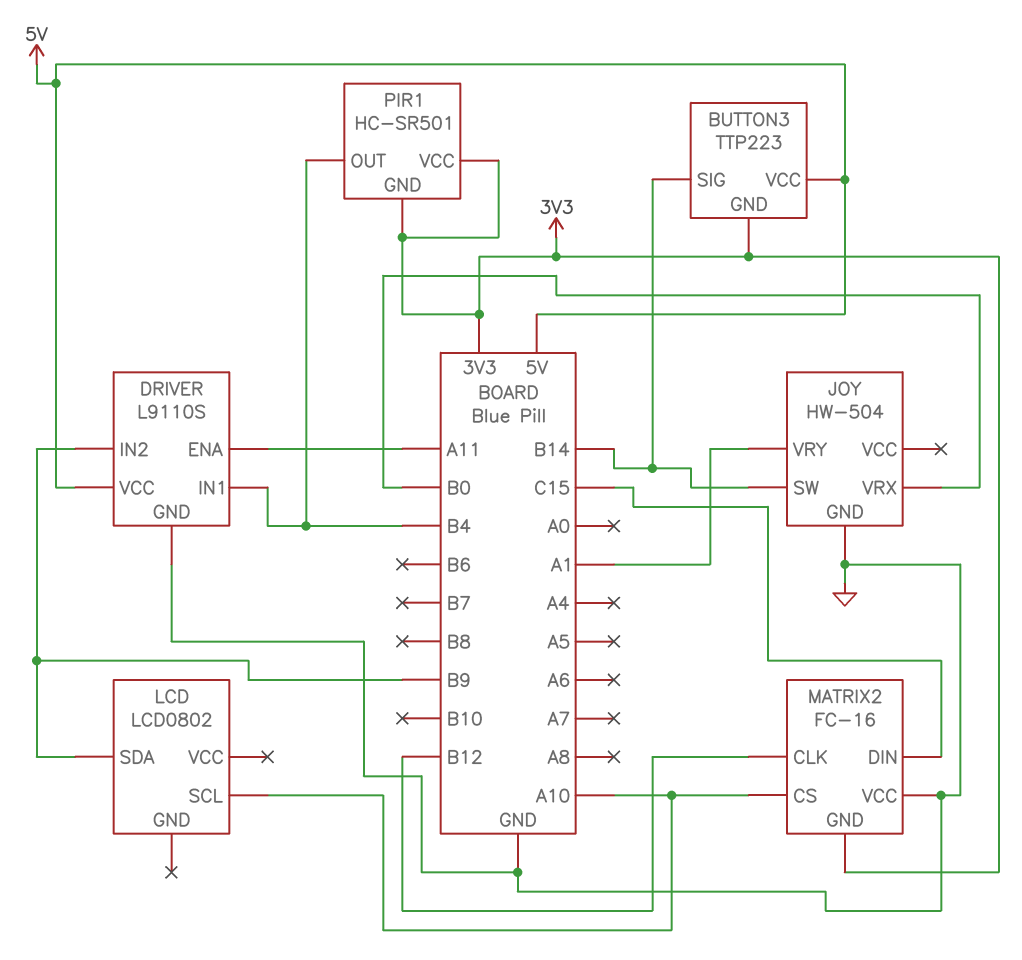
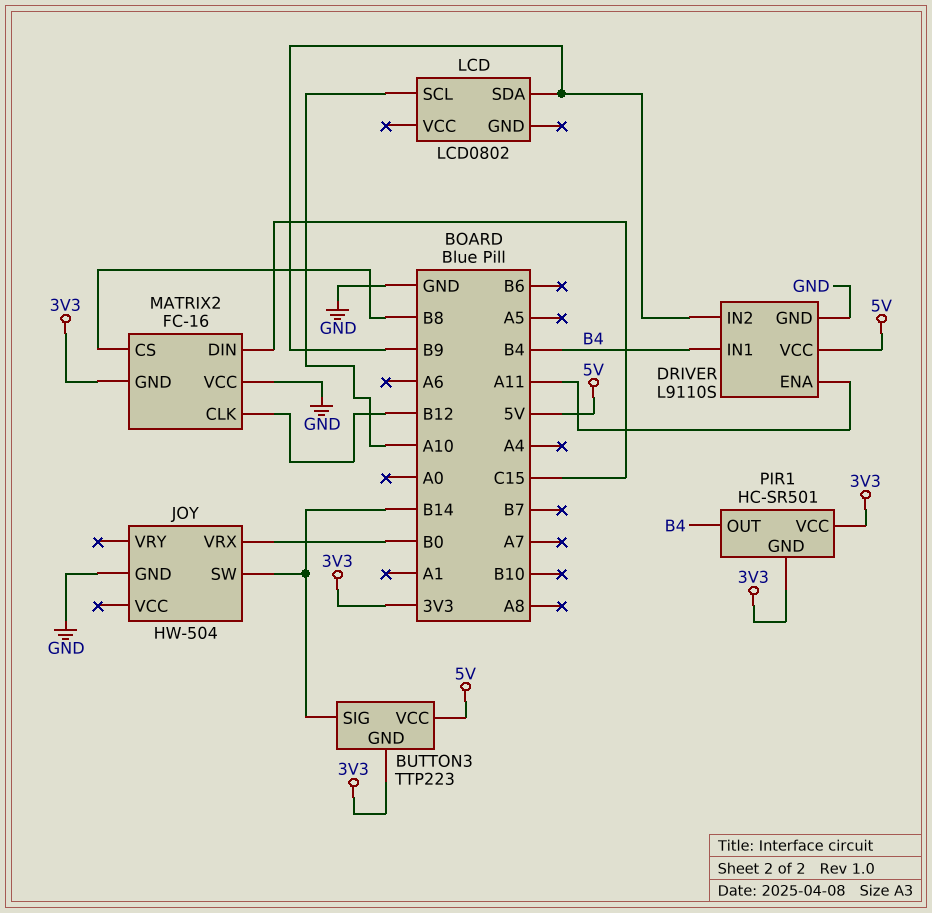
JOY pin VRY: A1 -> none
MATRIX2 pin CS: A10 -> B8

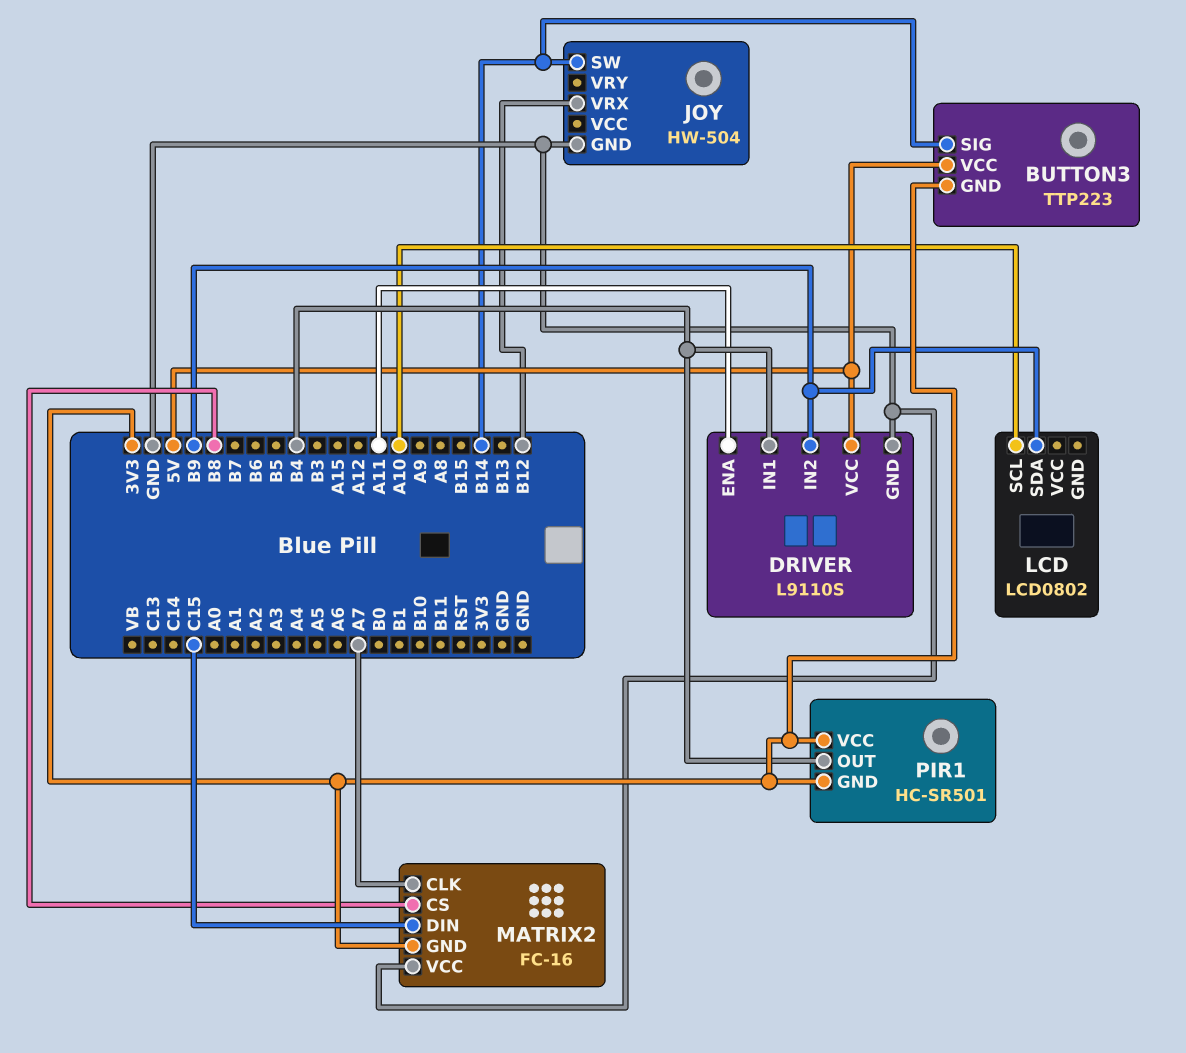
JOY pin VRX: B0 -> B12
MATRIX2 pin CLK: B12 -> A7

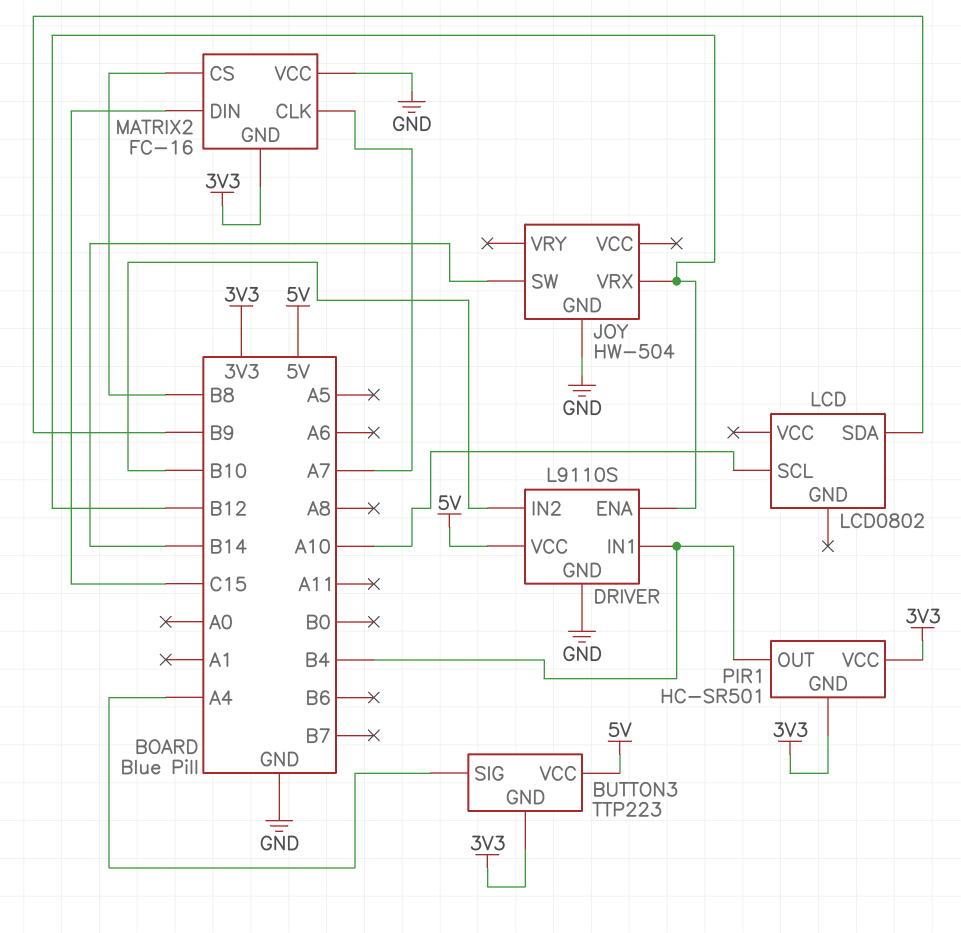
BUTTON3 pin SIG: B14 -> A4
DRIVER pin ENA: A11 -> B12
DRIVER pin IN2: B9 -> B10

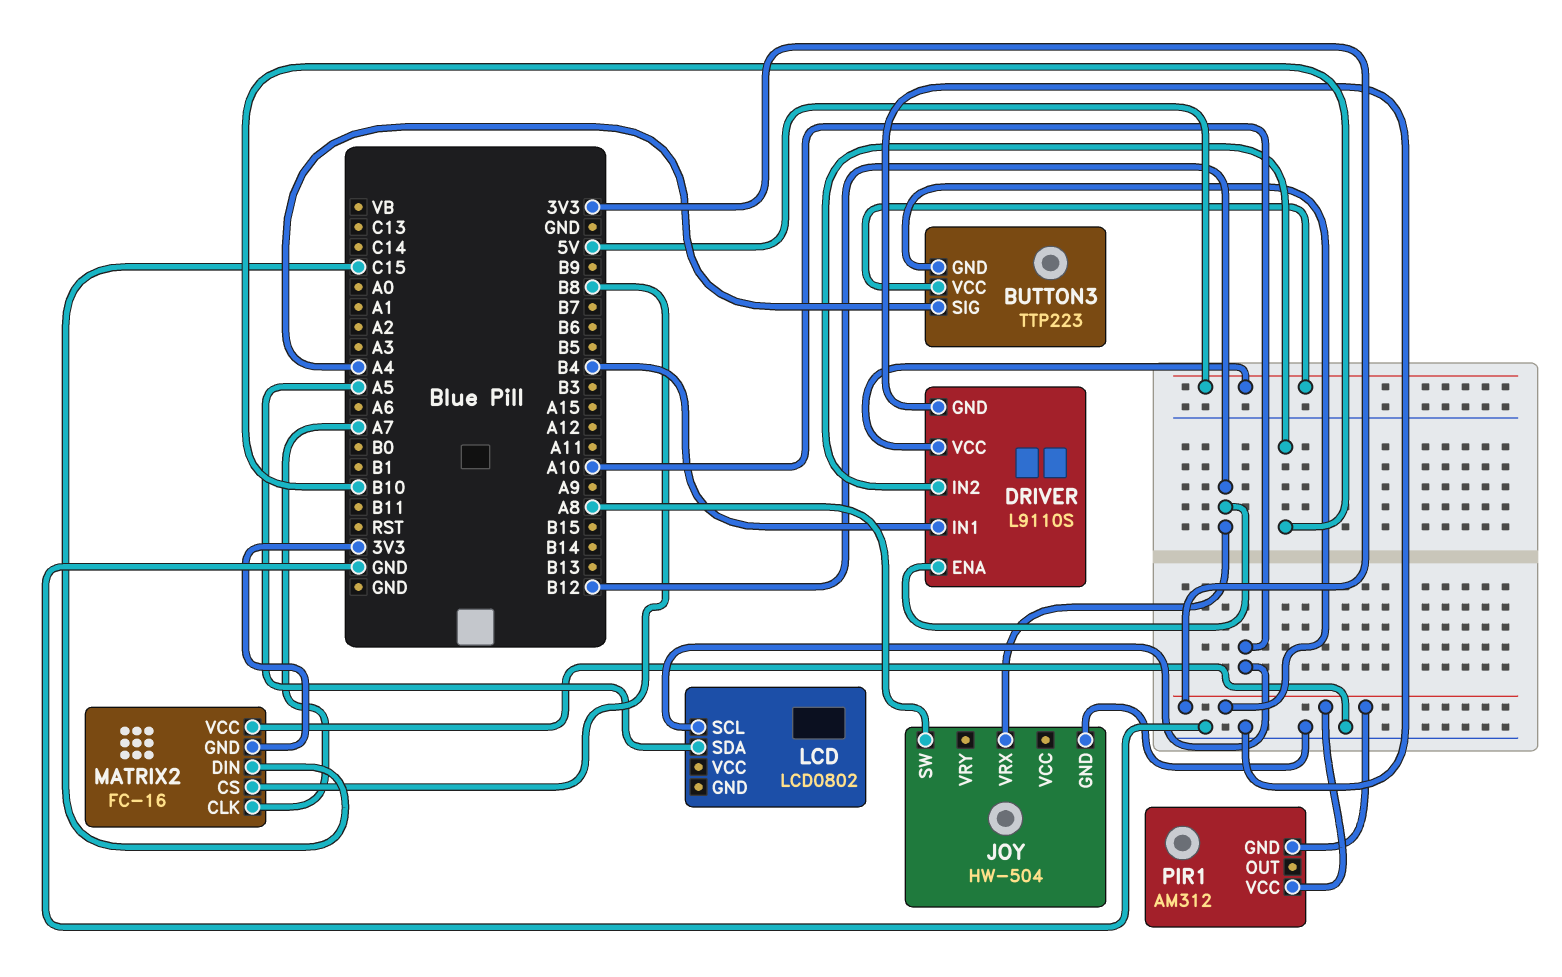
JOY pin SW: B14 -> A8
LCD pin SDA: B9 -> A5
PIR1: HC-SR501 -> AM312
PIR1 pin OUT: B4 -> none

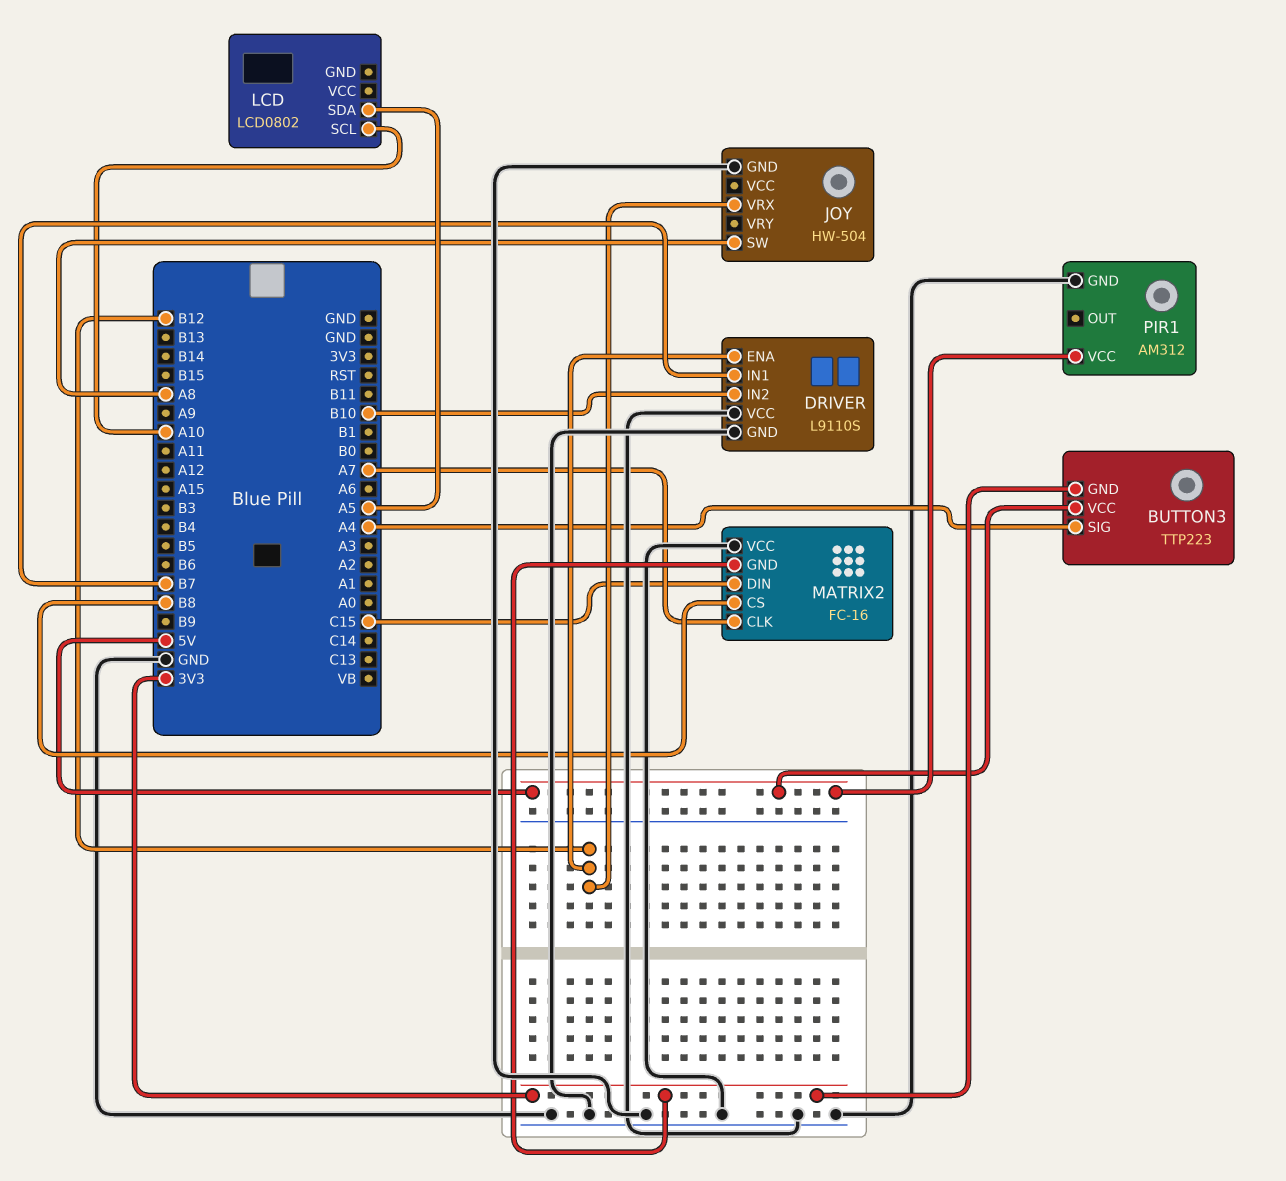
DRIVER pin IN1: B4 -> B7
DRIVER pin VCC: 5V -> GND
PIR1 pin GND: 3V3 -> GND
PIR1 pin VCC: 3V3 -> 5V

